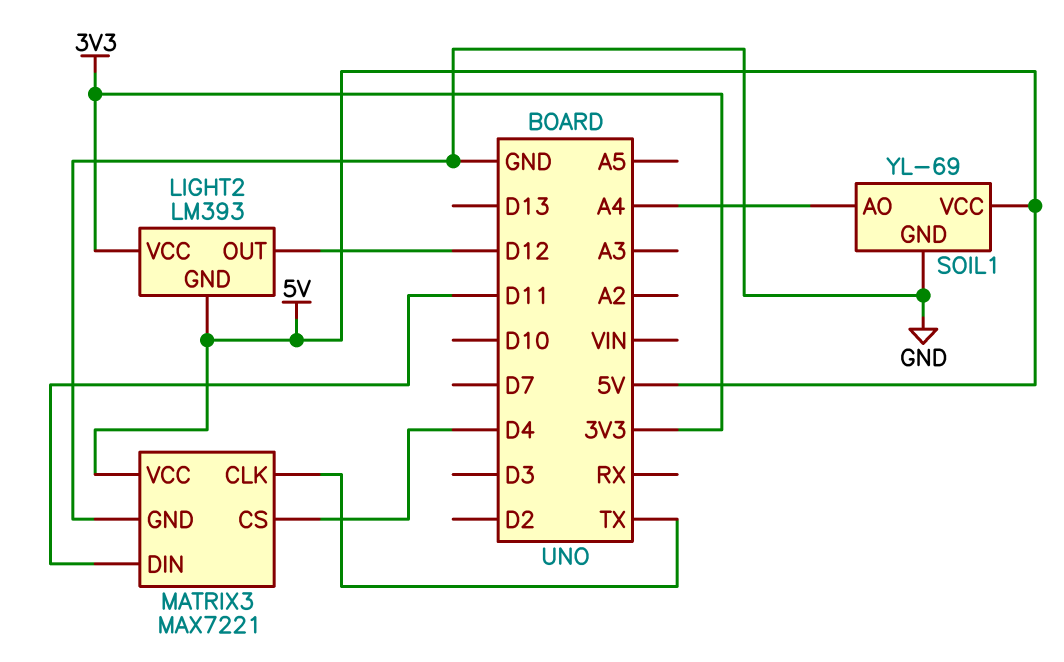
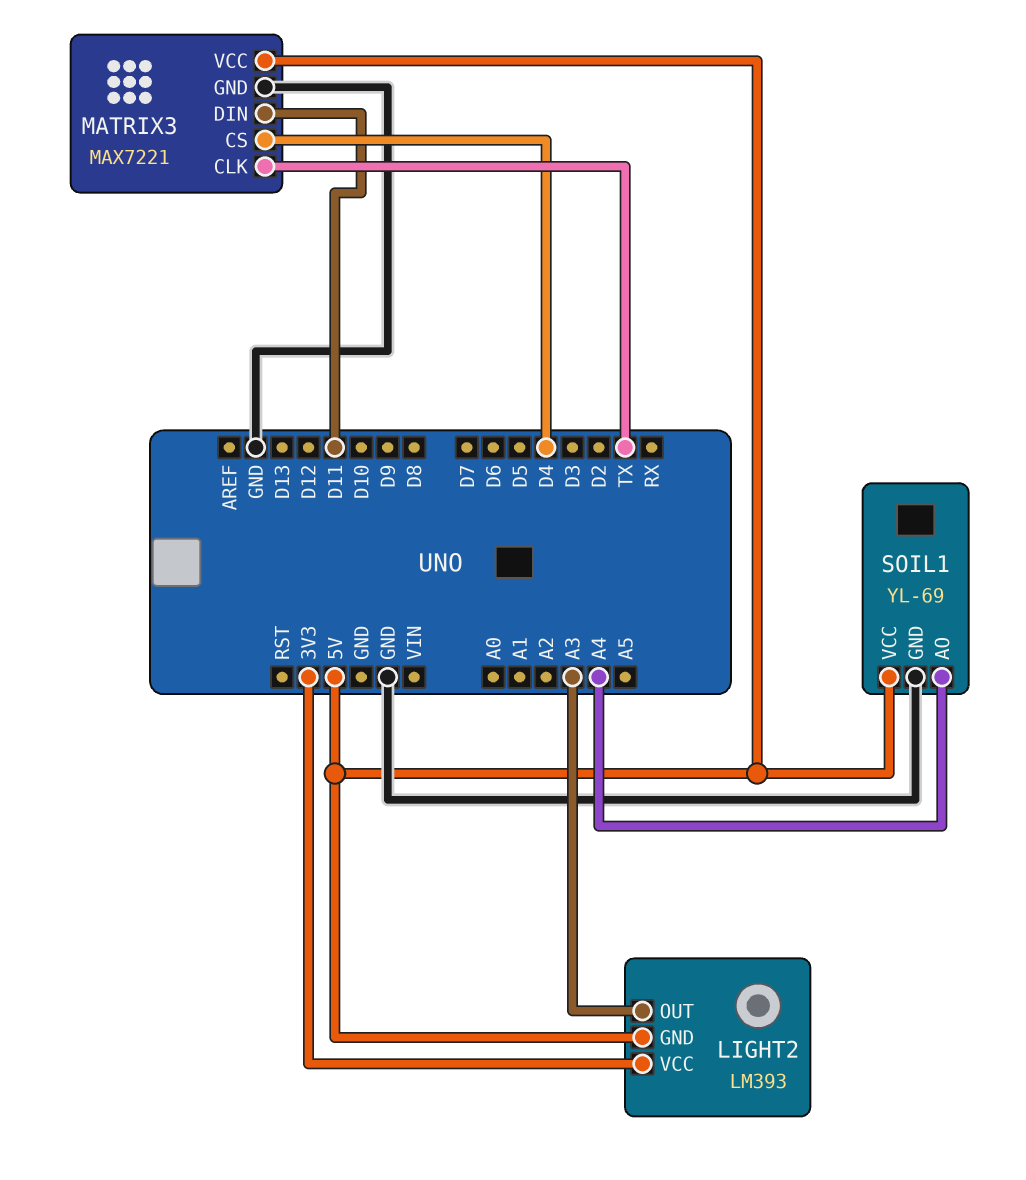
LIGHT2 pin OUT: D12 -> A3

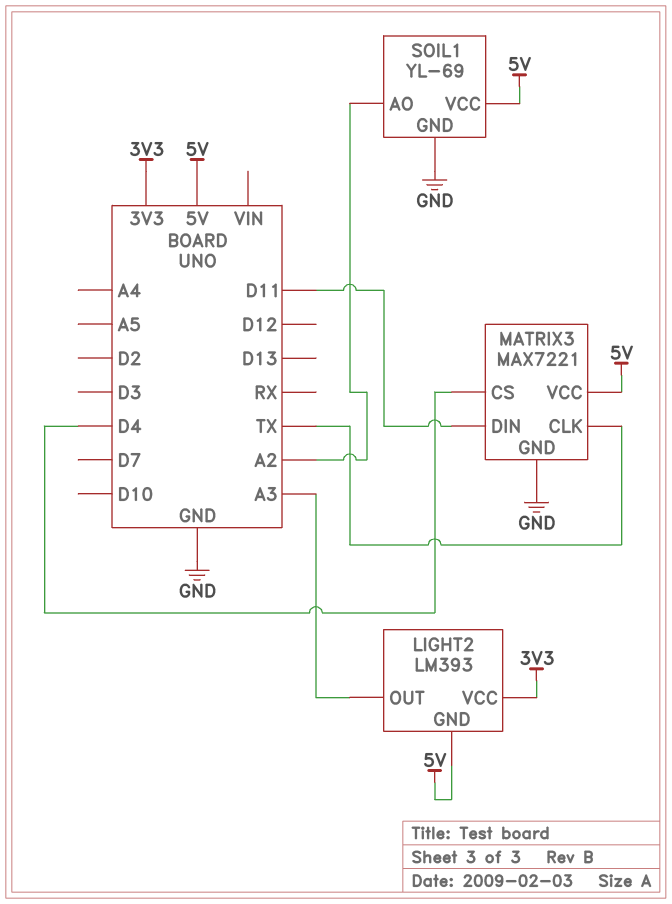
SOIL1 pin AO: A4 -> A2

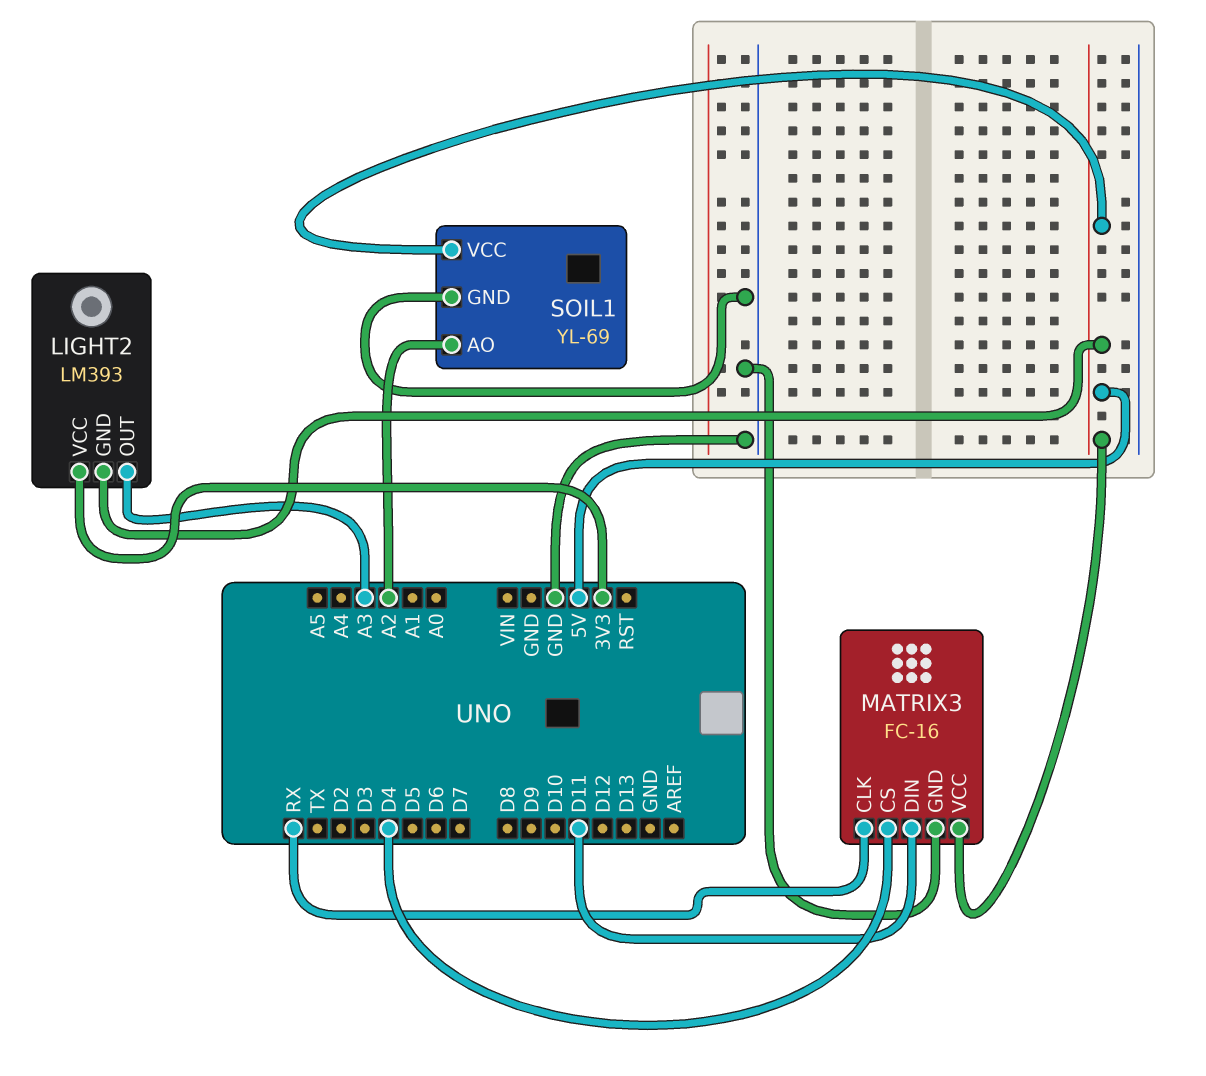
MATRIX3: MAX7221 -> FC-16
MATRIX3 pin CLK: TX -> RX

